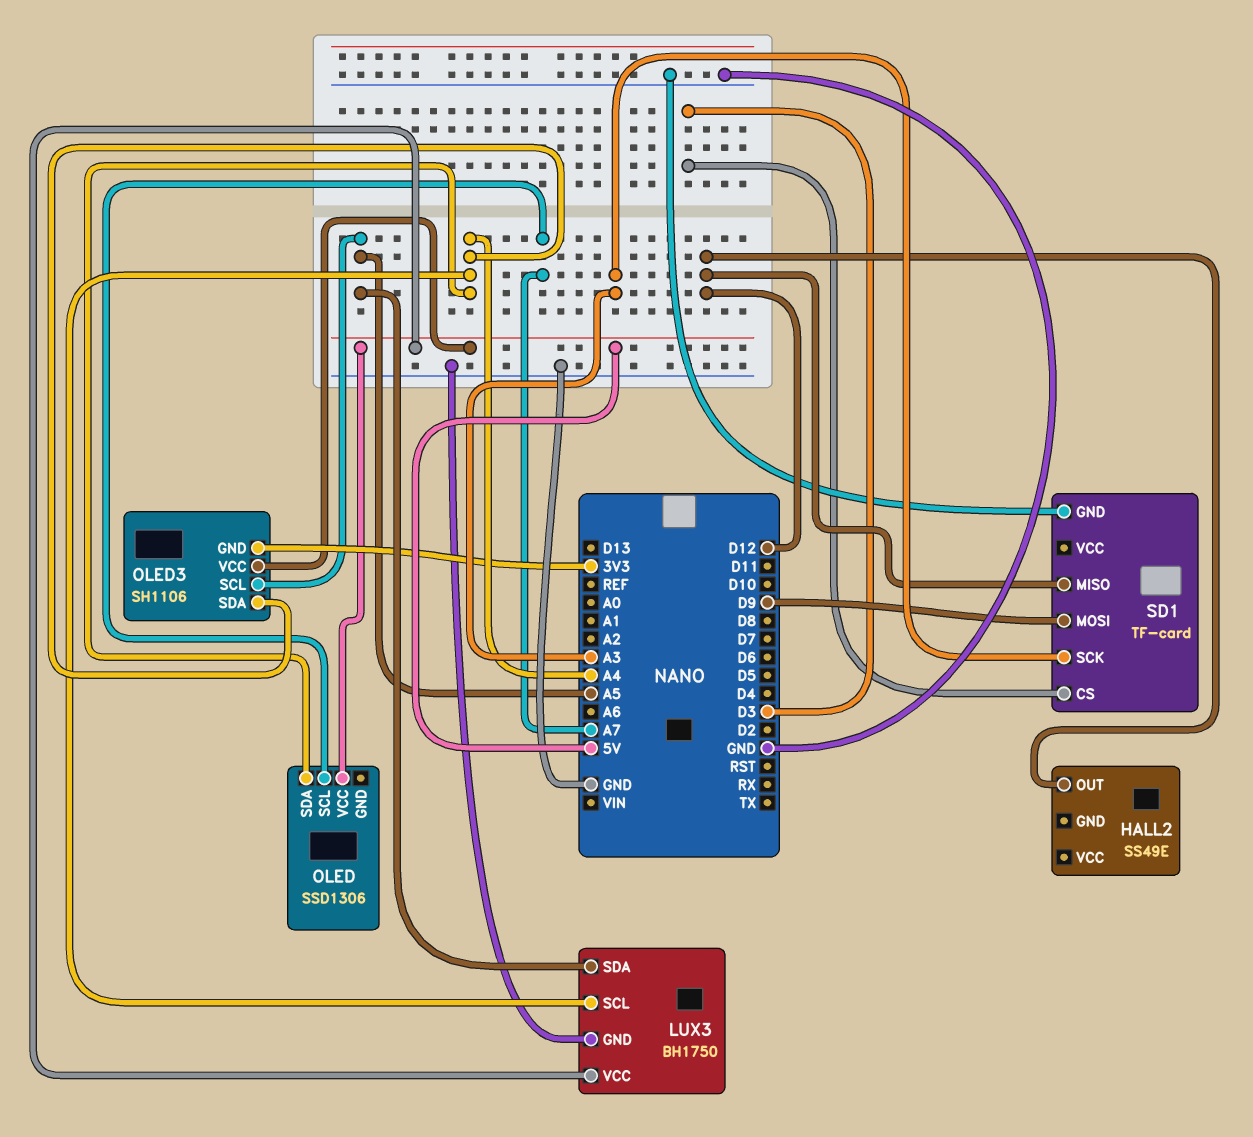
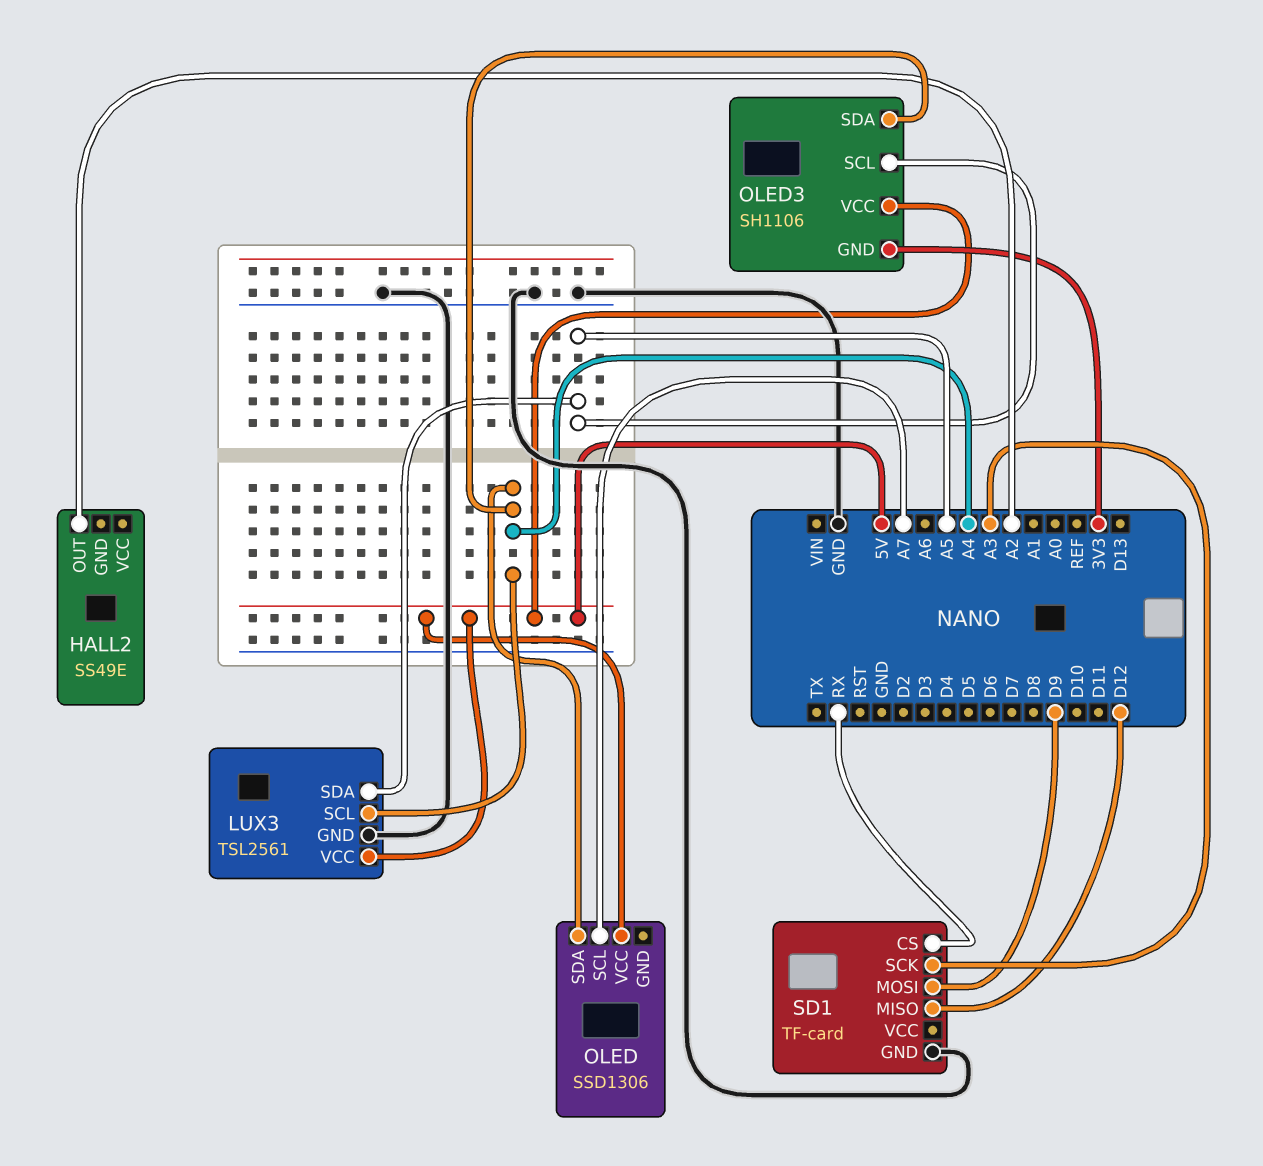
HALL2 pin OUT: D12 -> A2
LUX3: BH1750 -> TSL2561
SD1 pin CS: D3 -> RX

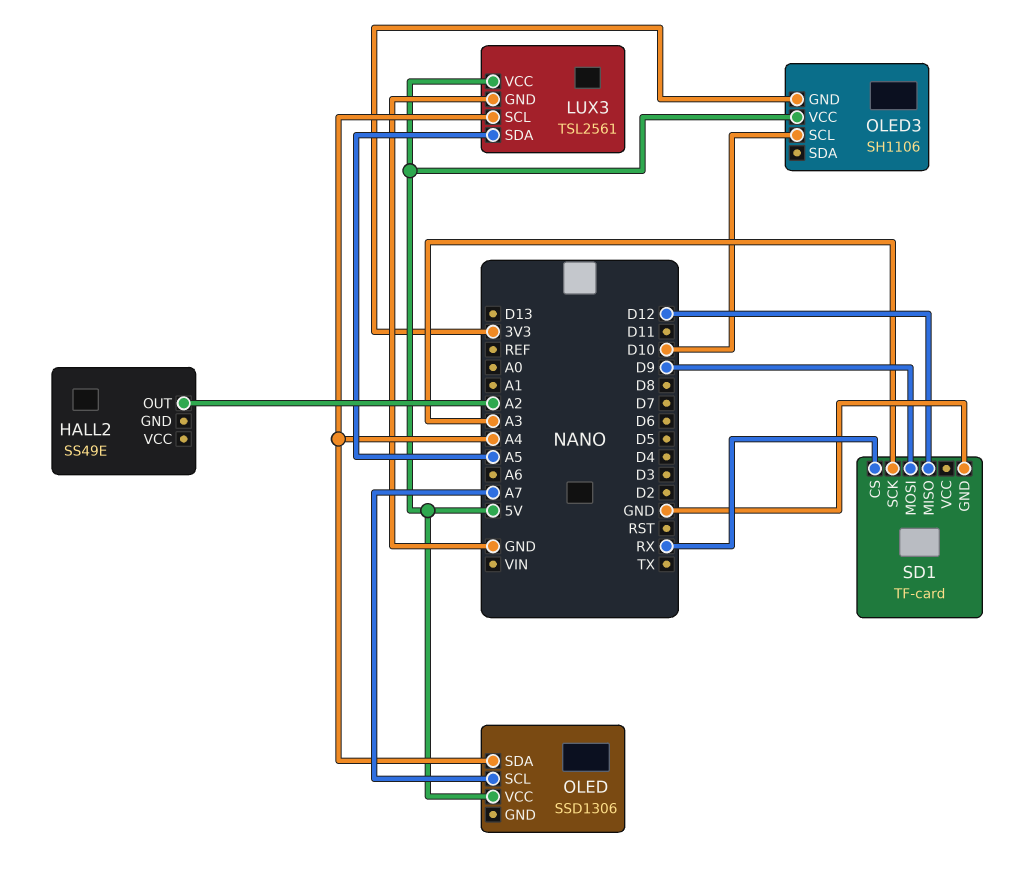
OLED3 pin SCL: A5 -> D10
OLED3 pin SDA: A4 -> none

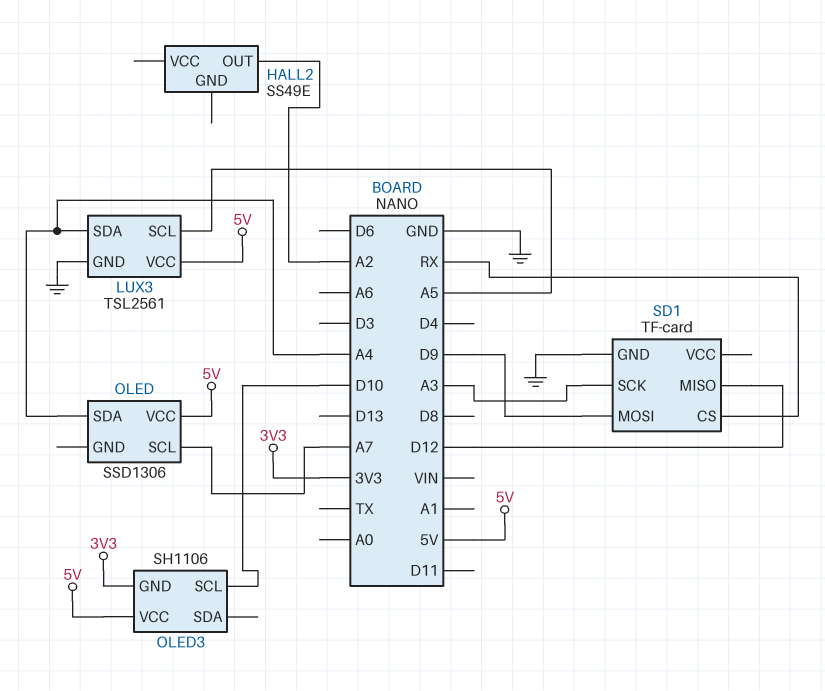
LUX3 pin SCL: A4 -> A5
LUX3 pin SDA: A5 -> A4

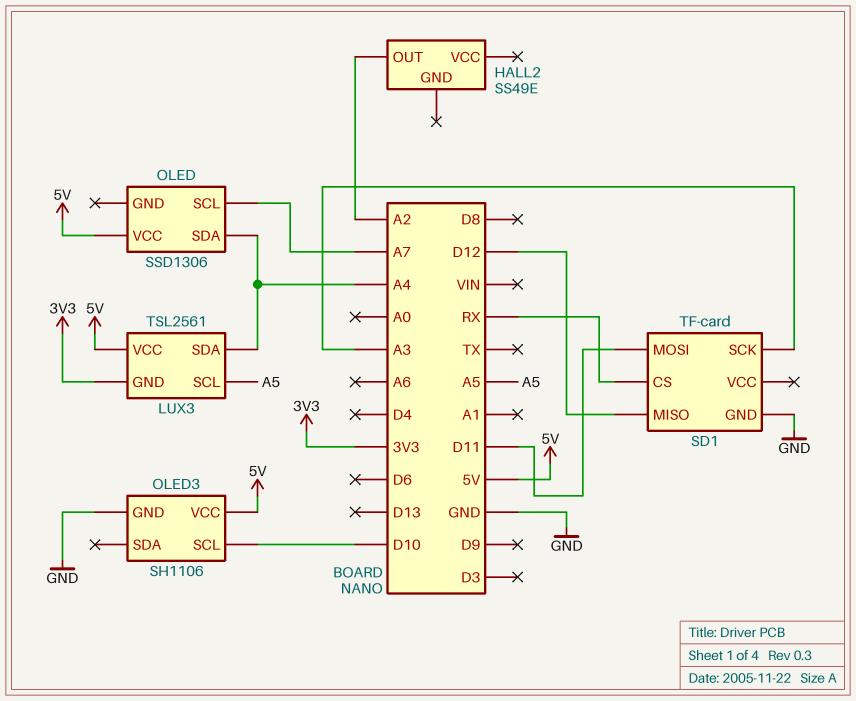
LUX3 pin GND: GND -> 3V3
OLED3 pin GND: 3V3 -> GND
SD1 pin MOSI: D9 -> D11

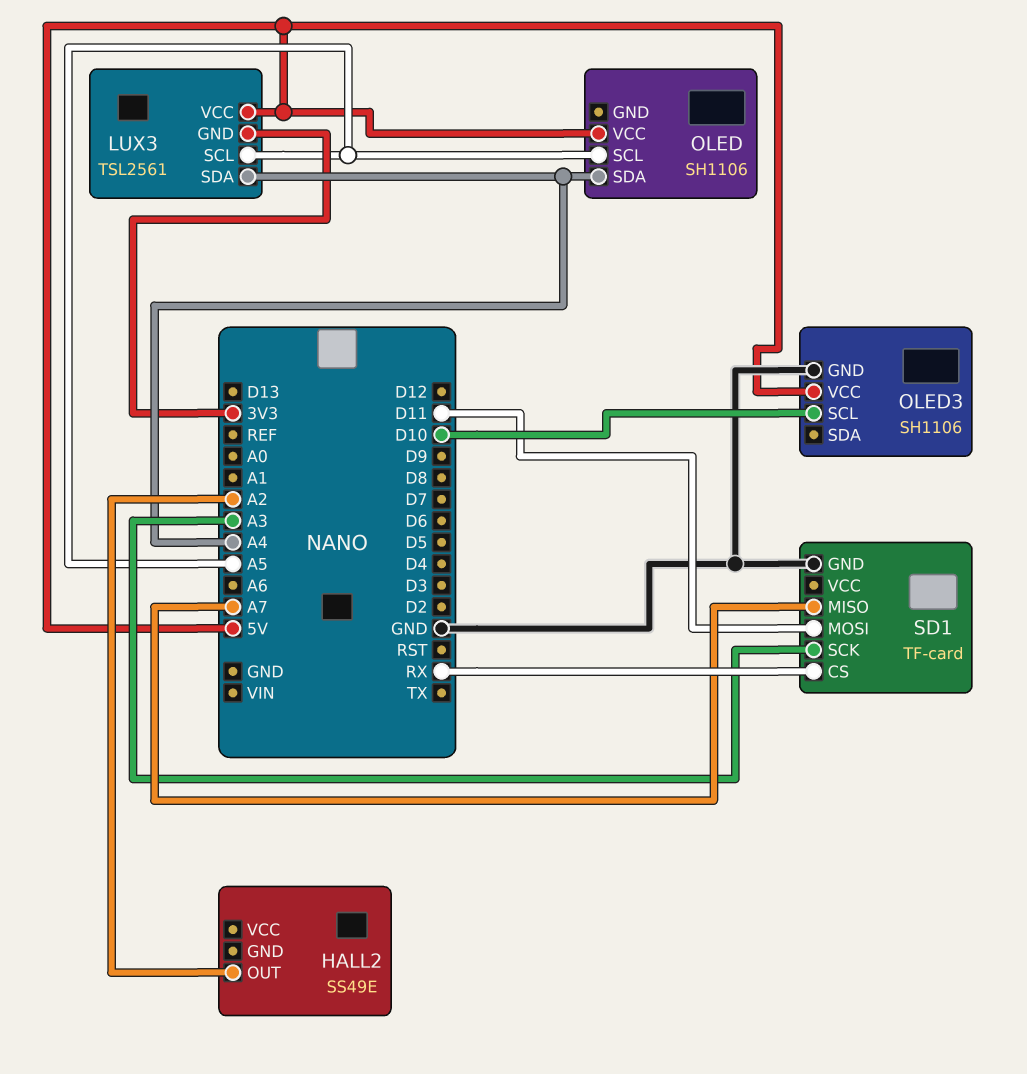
OLED: SSD1306 -> SH1106
OLED pin SCL: A7 -> A5
SD1 pin MISO: D12 -> A7

